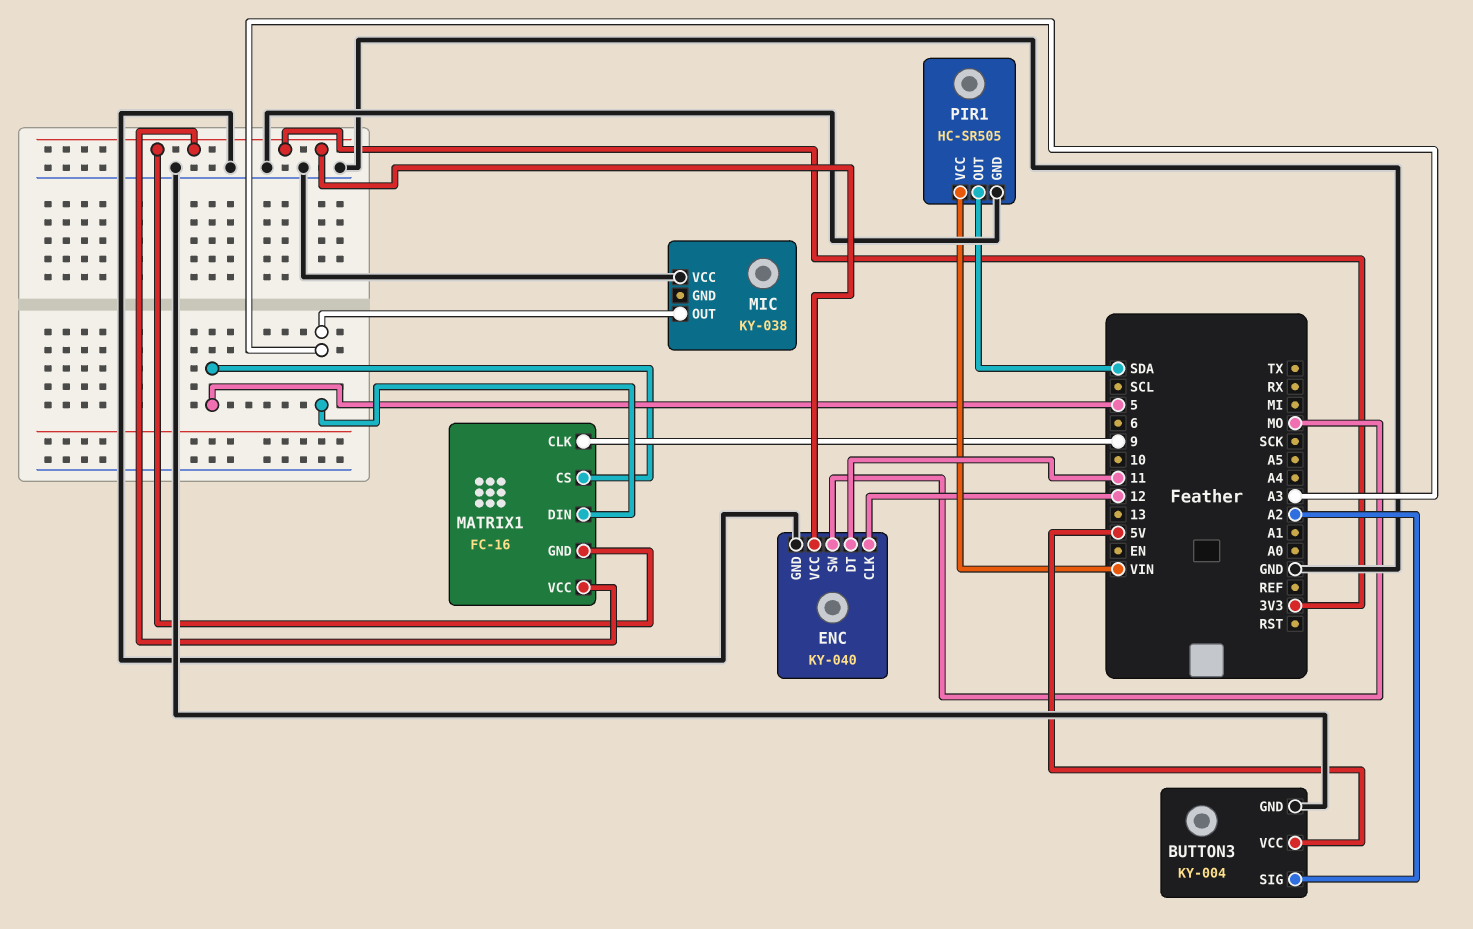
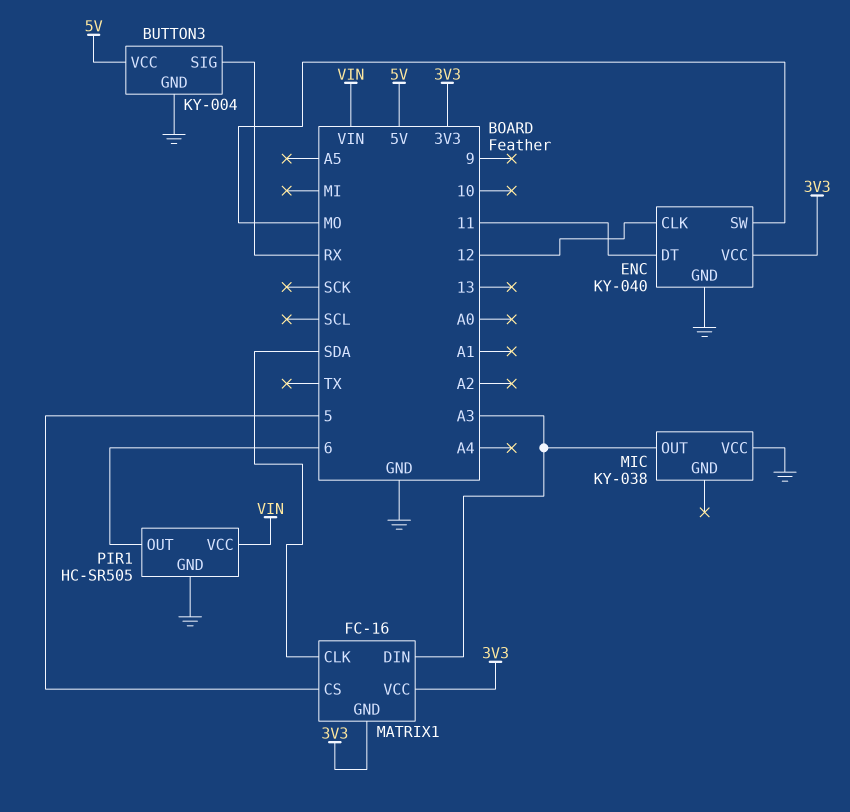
BUTTON3 pin SIG: A2 -> RX
MATRIX1 pin CLK: 9 -> SDA
PIR1 pin OUT: SDA -> 6

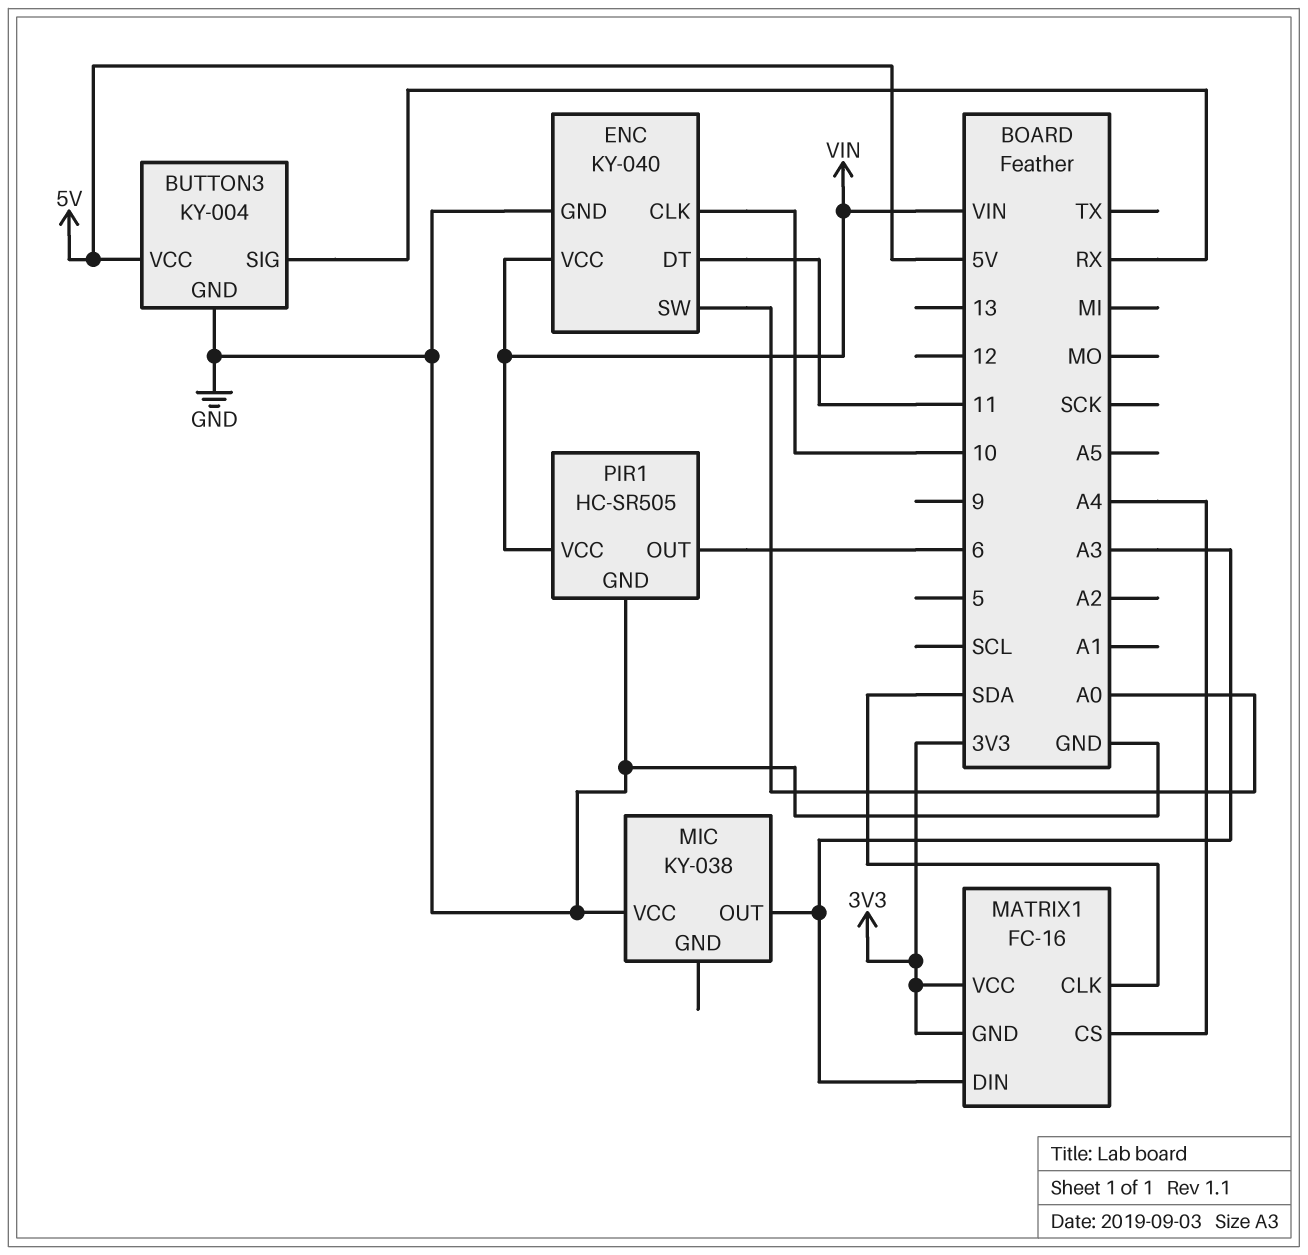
ENC pin CLK: 12 -> 10
ENC pin SW: MO -> A0
ENC pin VCC: 3V3 -> VIN
MATRIX1 pin CS: 5 -> A4

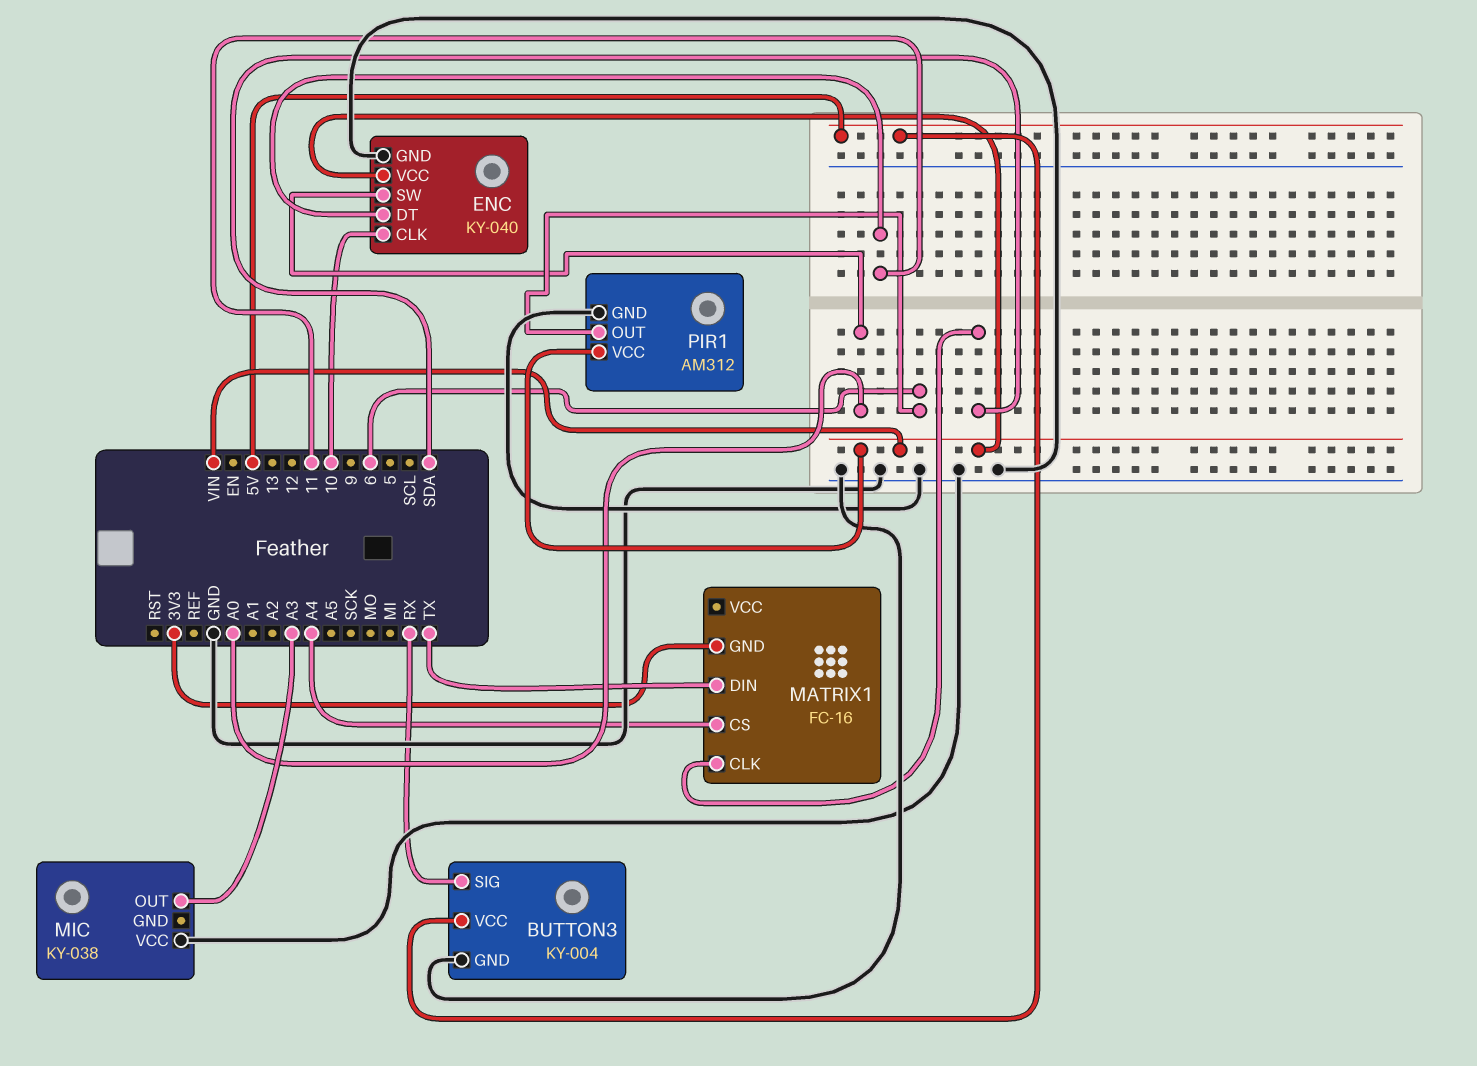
MATRIX1 pin DIN: A3 -> TX
MATRIX1 pin VCC: 3V3 -> none
PIR1: HC-SR505 -> AM312

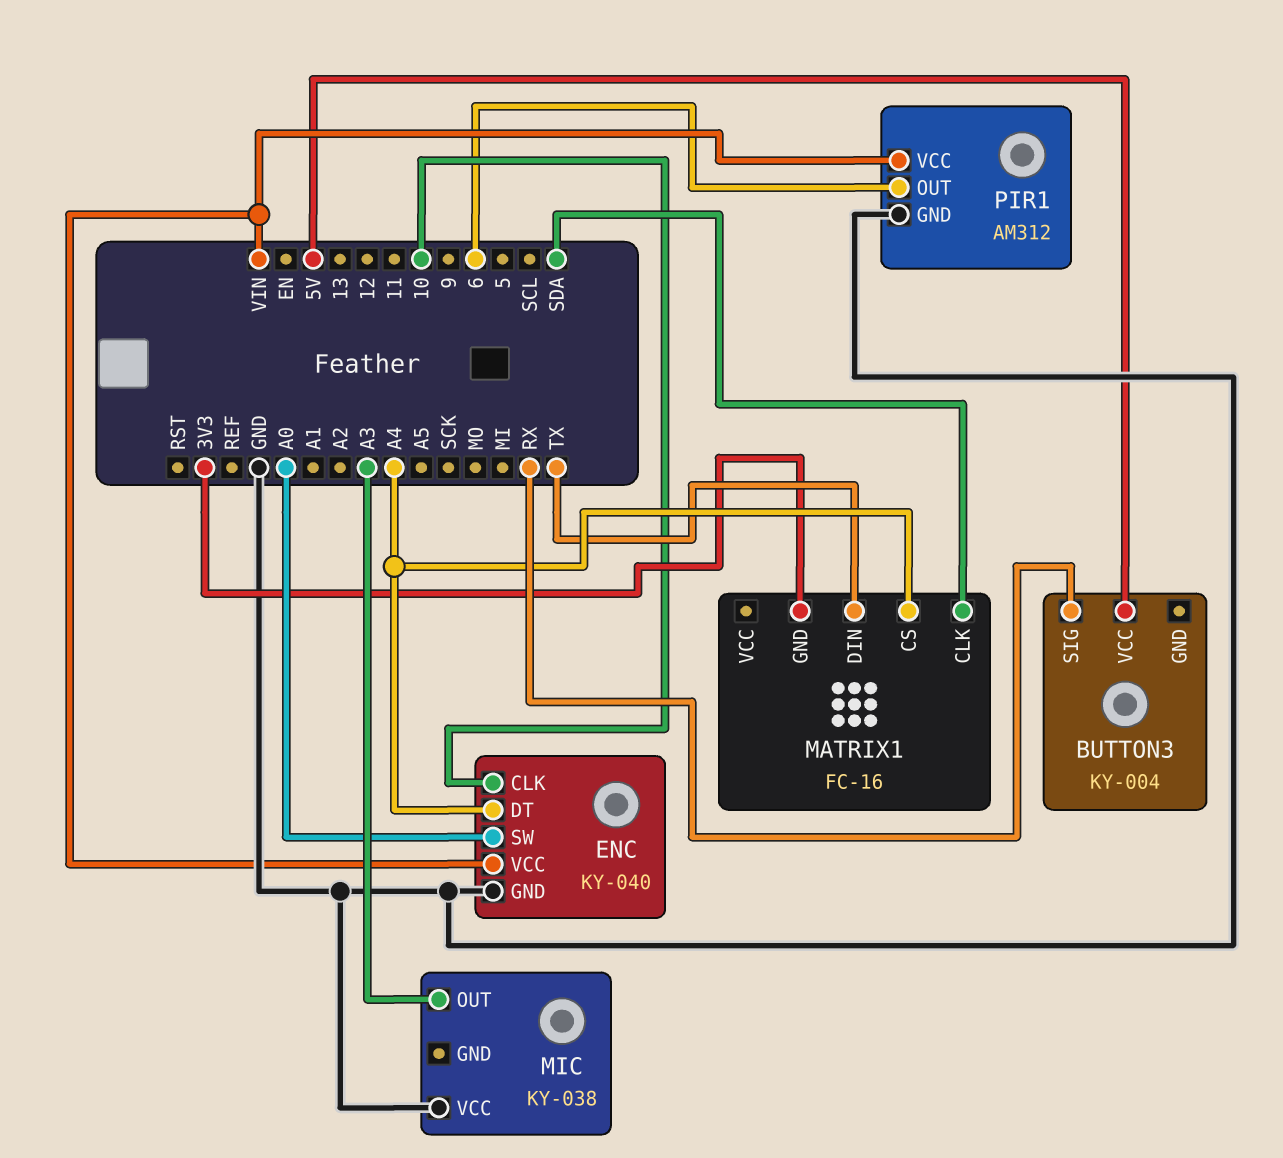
BUTTON3 pin GND: GND -> none
ENC pin DT: 11 -> A4

